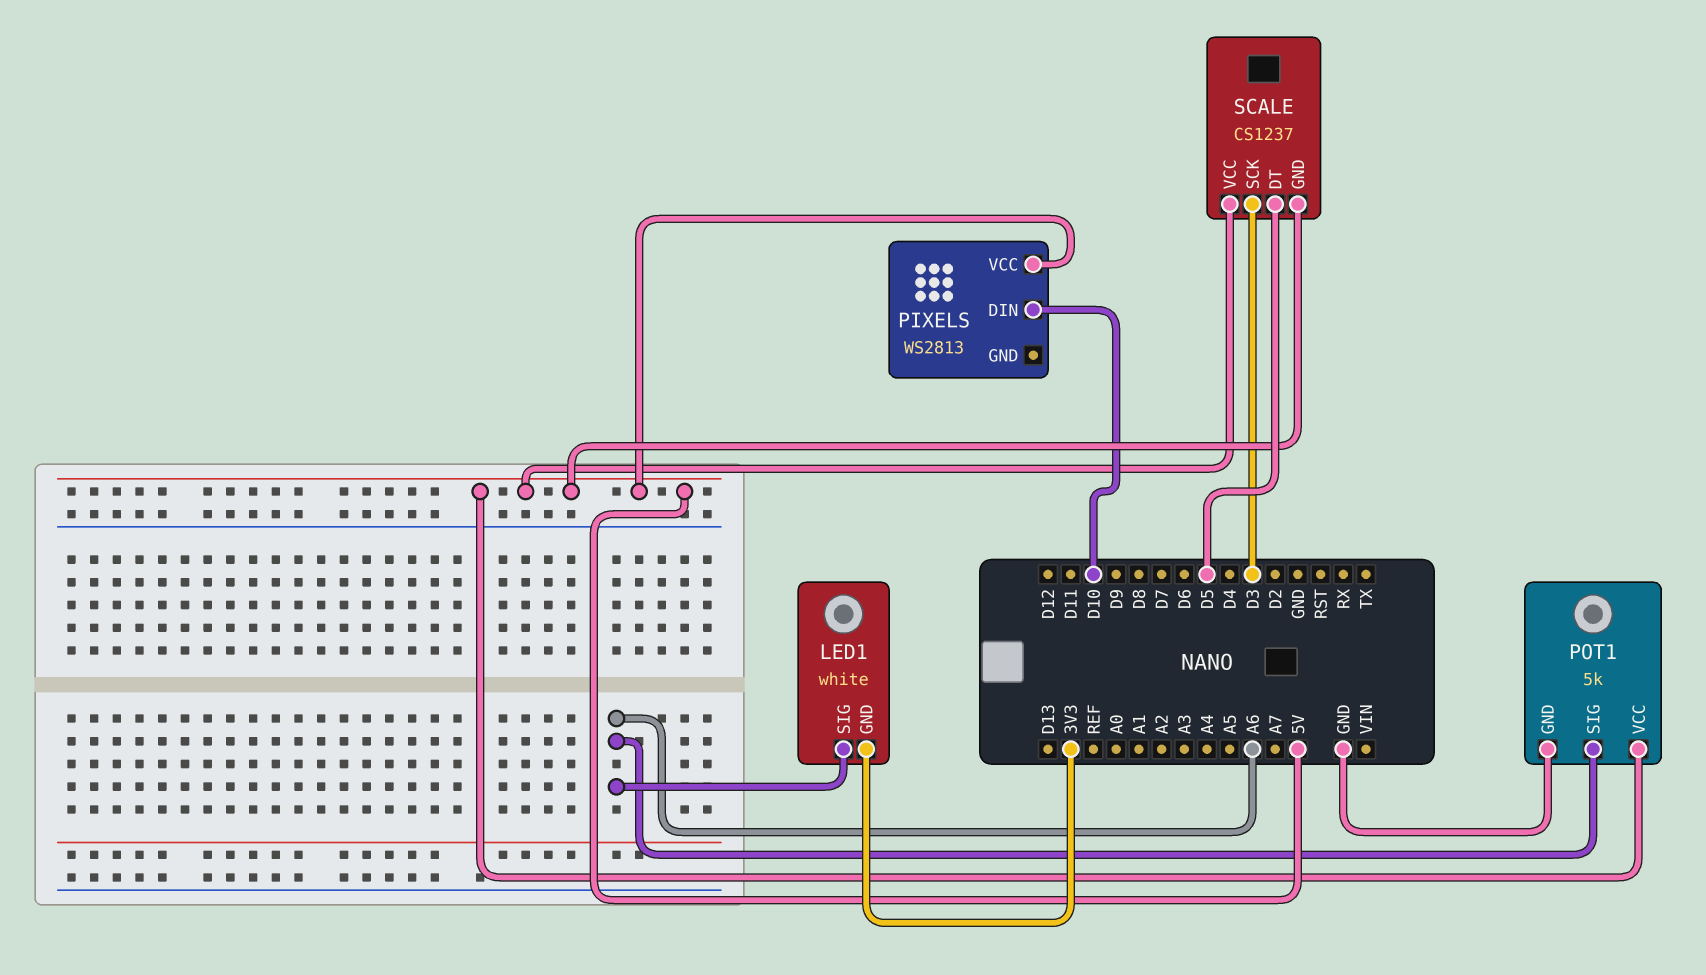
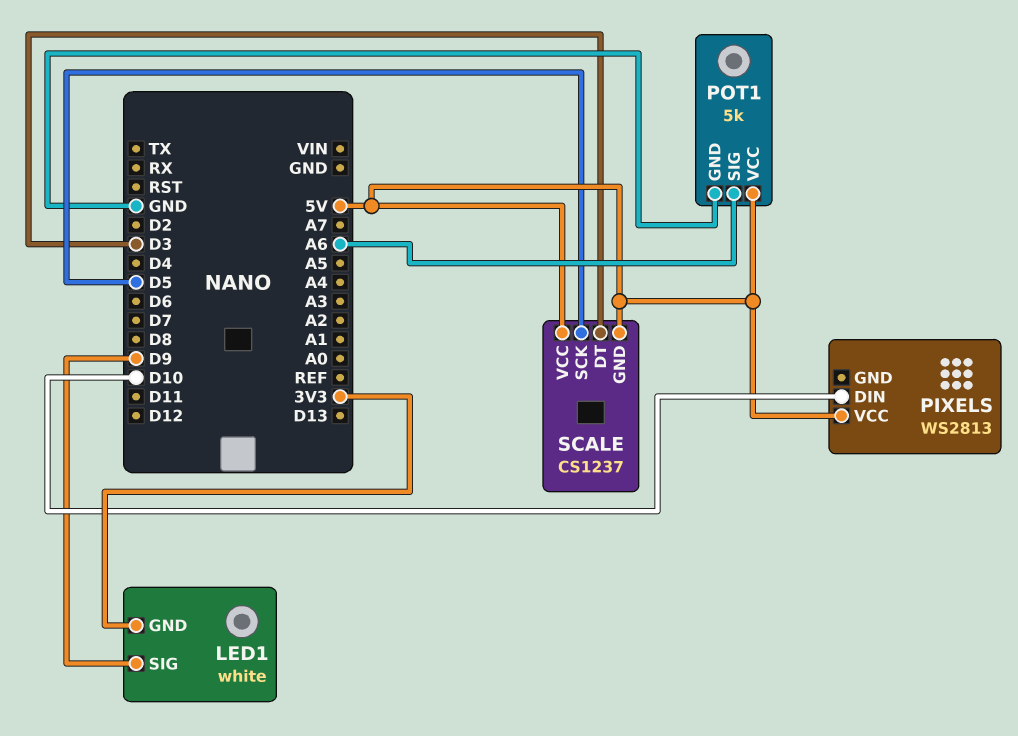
LED1 pin SIG: A6 -> D9
SCALE pin DT: D5 -> D3
SCALE pin SCK: D3 -> D5

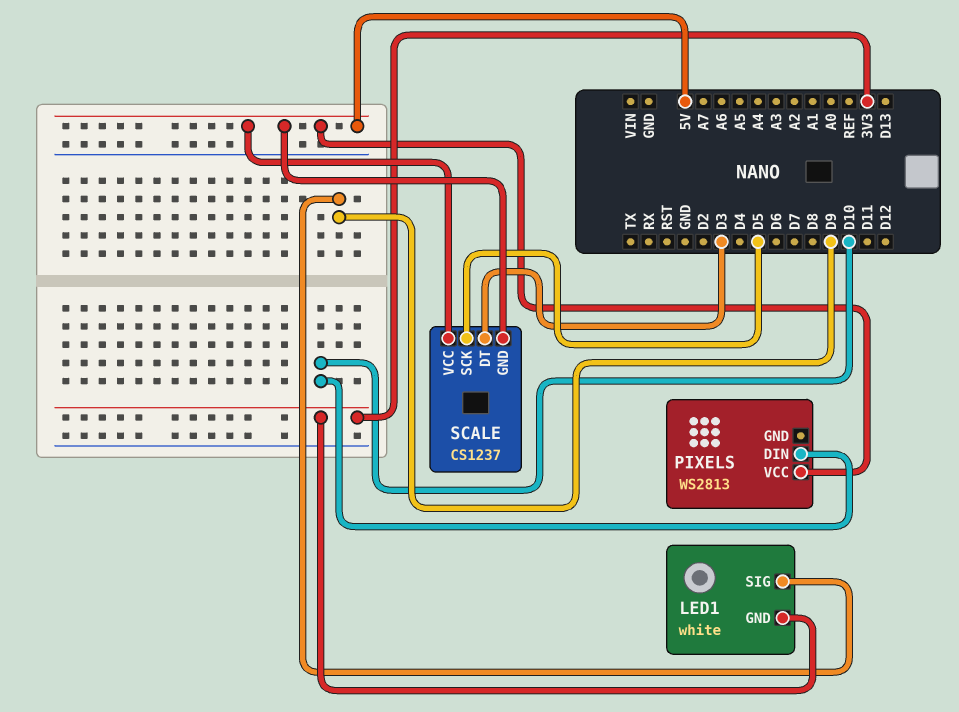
POT1: 5k -> none
POT1 pin GND: GND -> none
POT1 pin SIG: A6 -> none
POT1 pin VCC: 5V -> none

